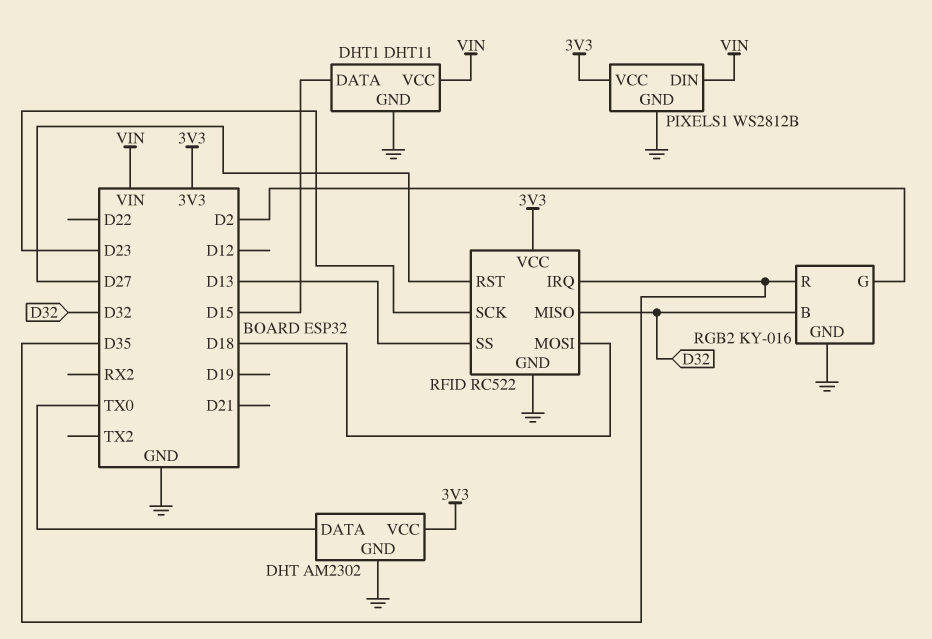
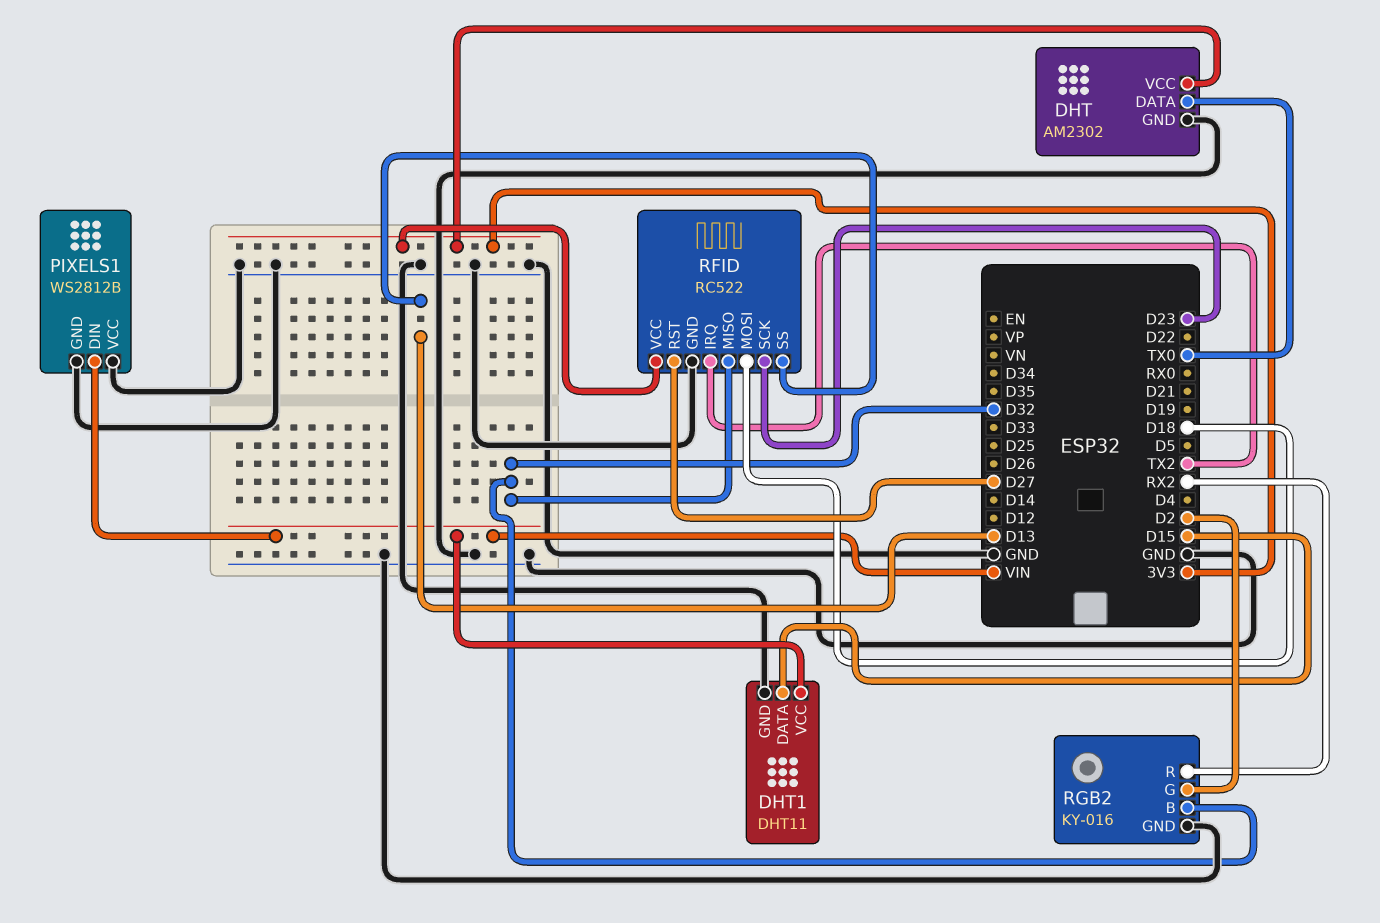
PIXELS1 pin VCC: 3V3 -> GND
RFID pin IRQ: D35 -> TX2
RGB2 pin R: D35 -> RX2

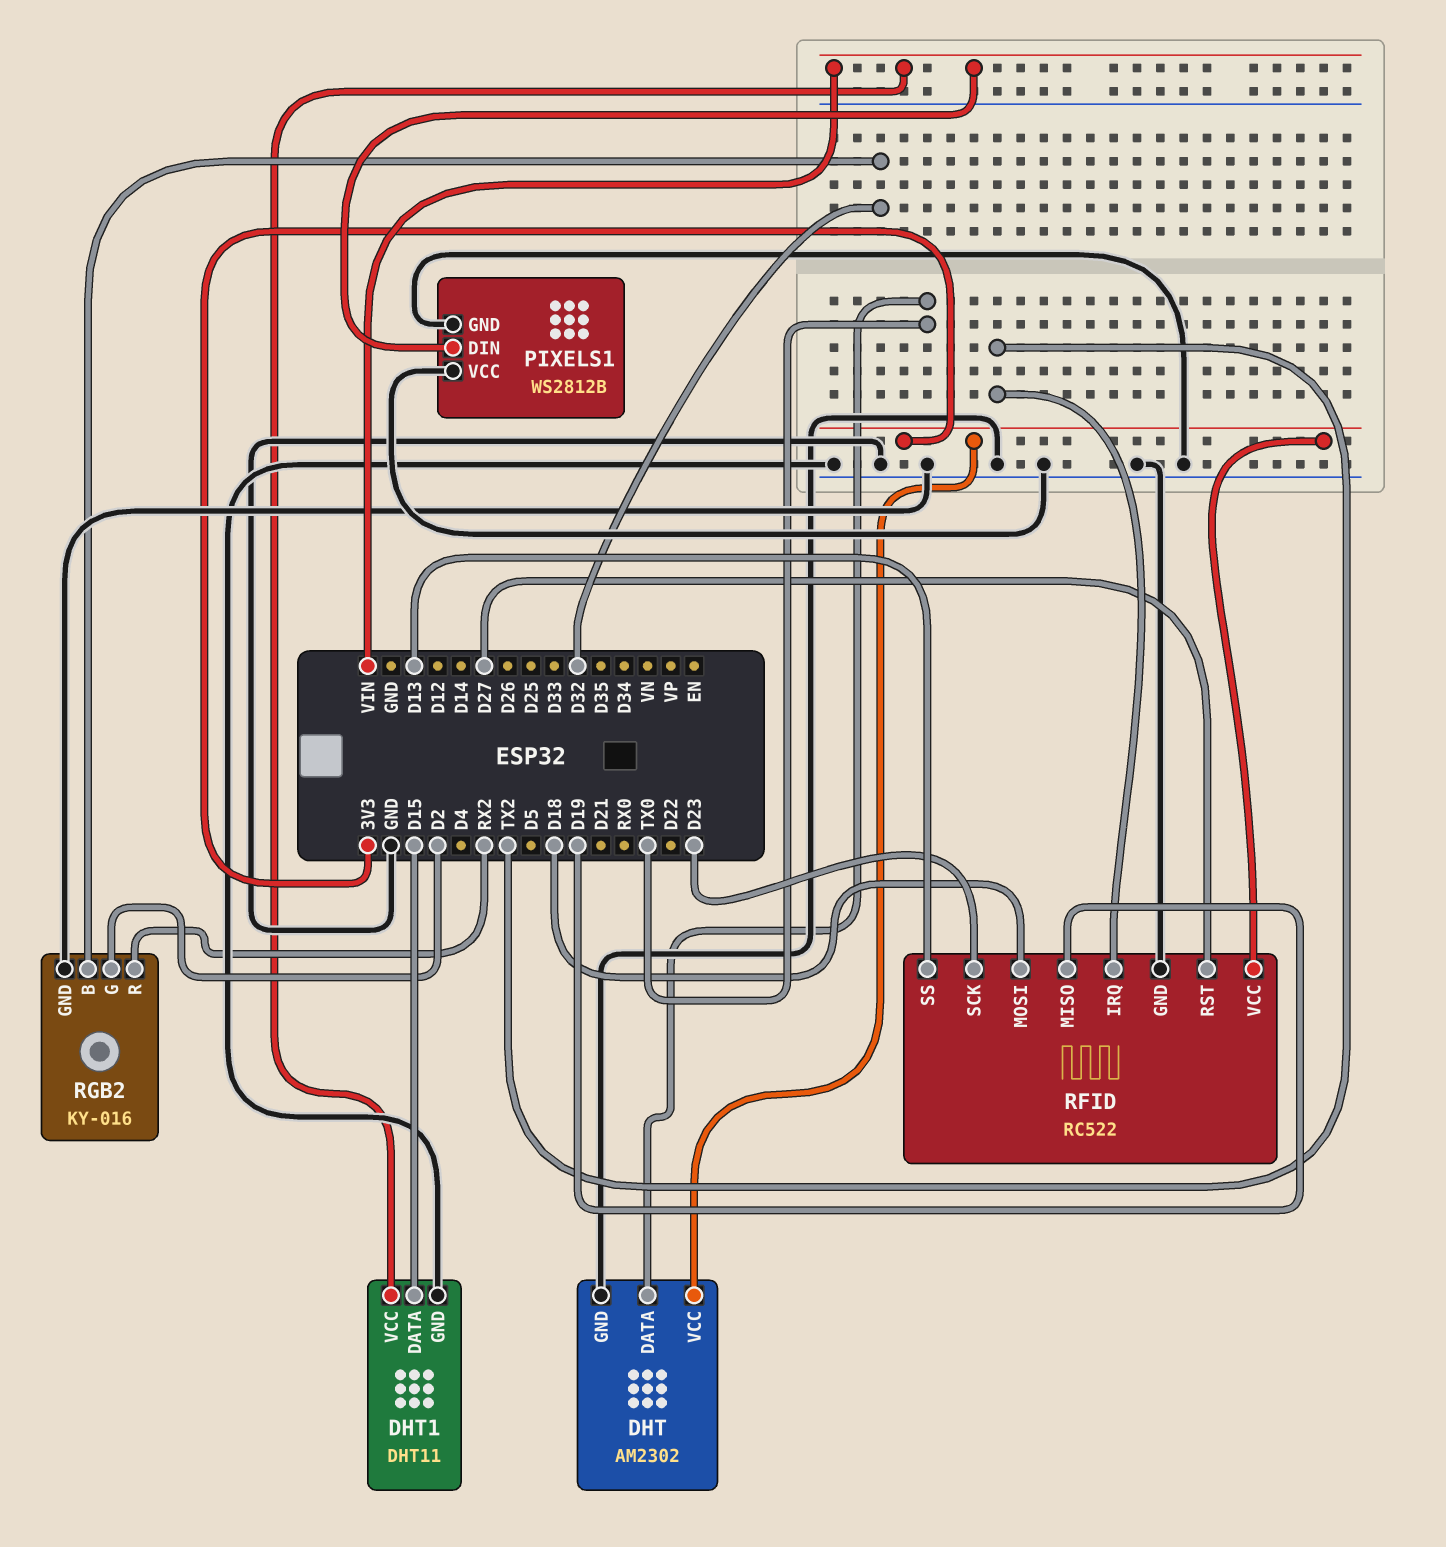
RFID pin MISO: D32 -> D19

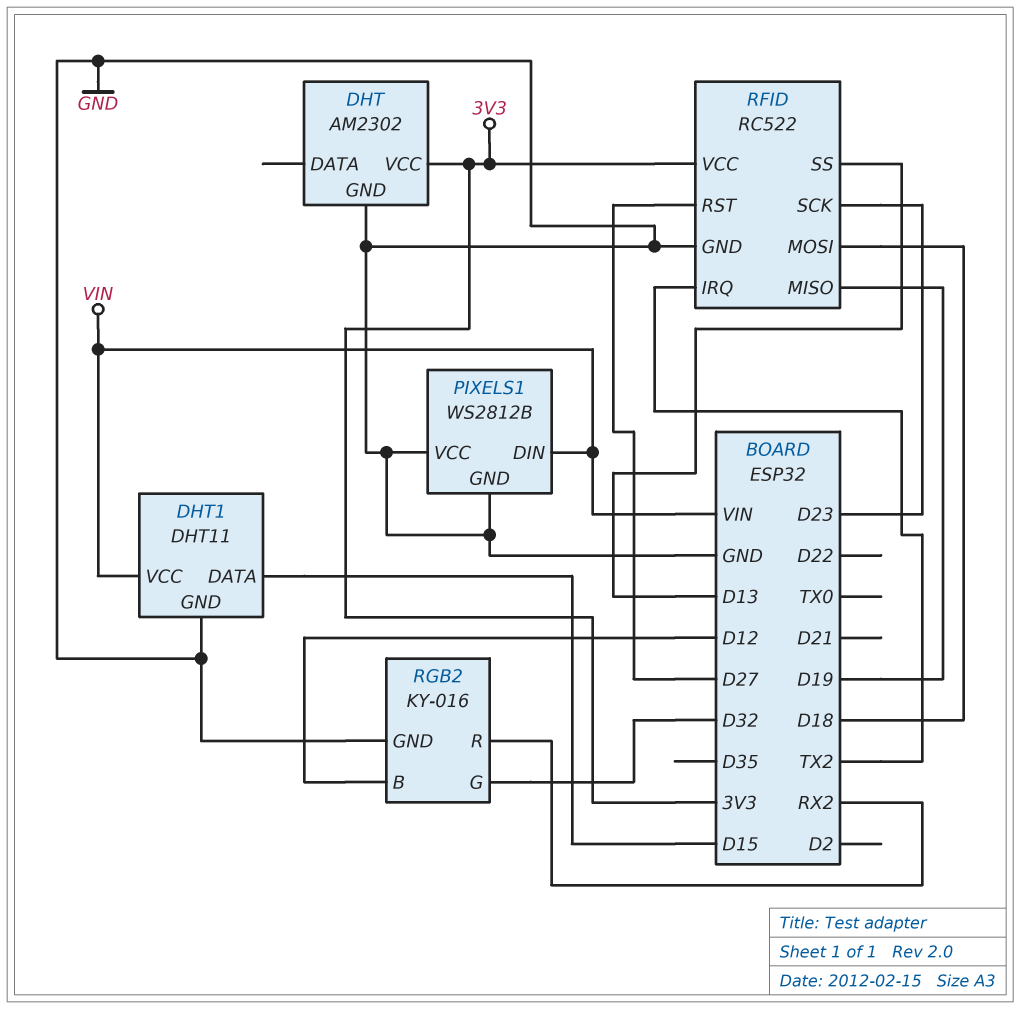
DHT pin DATA: TX0 -> none
RGB2 pin B: D32 -> D12
RGB2 pin G: D2 -> D32

